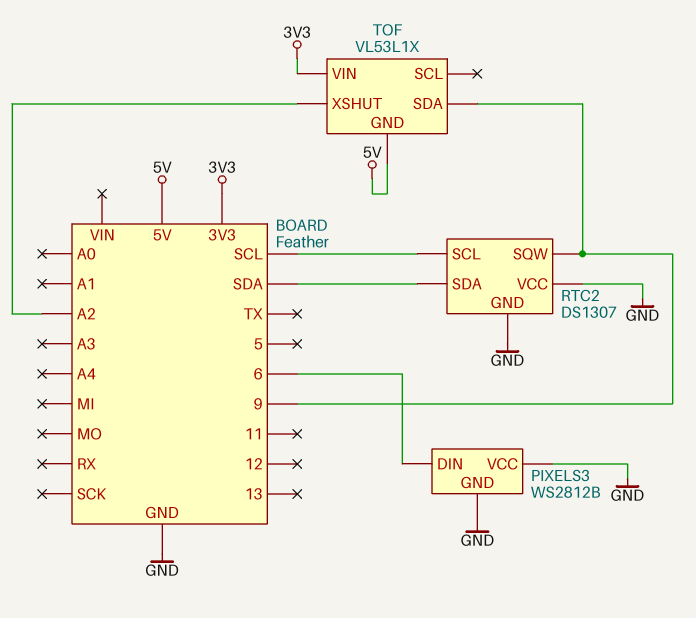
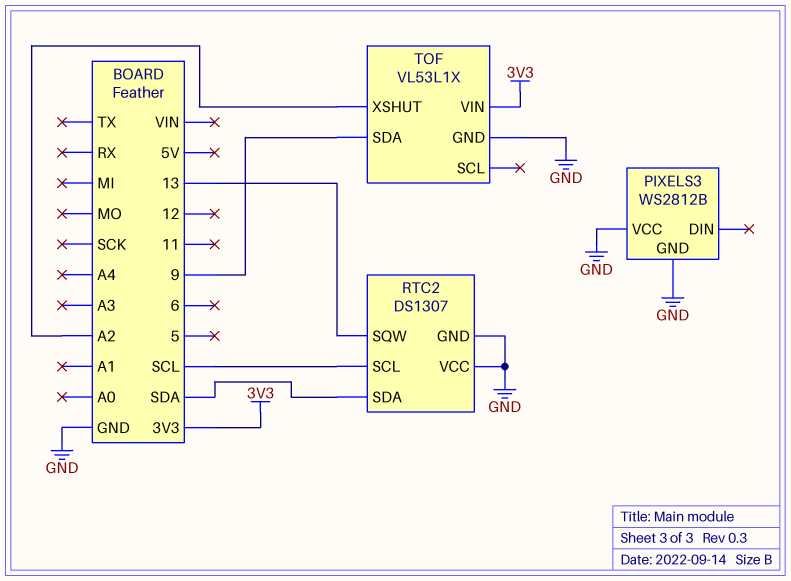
PIXELS3 pin DIN: 6 -> none
RTC2 pin SQW: 9 -> 13
TOF pin GND: 5V -> GND

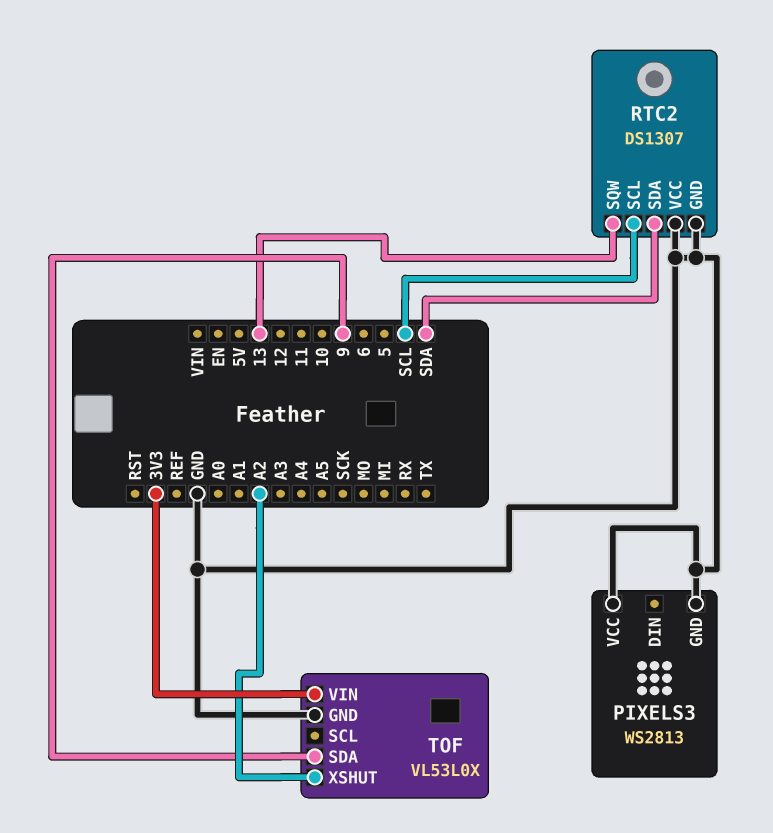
PIXELS3: WS2812B -> WS2813
TOF: VL53L1X -> VL53L0X

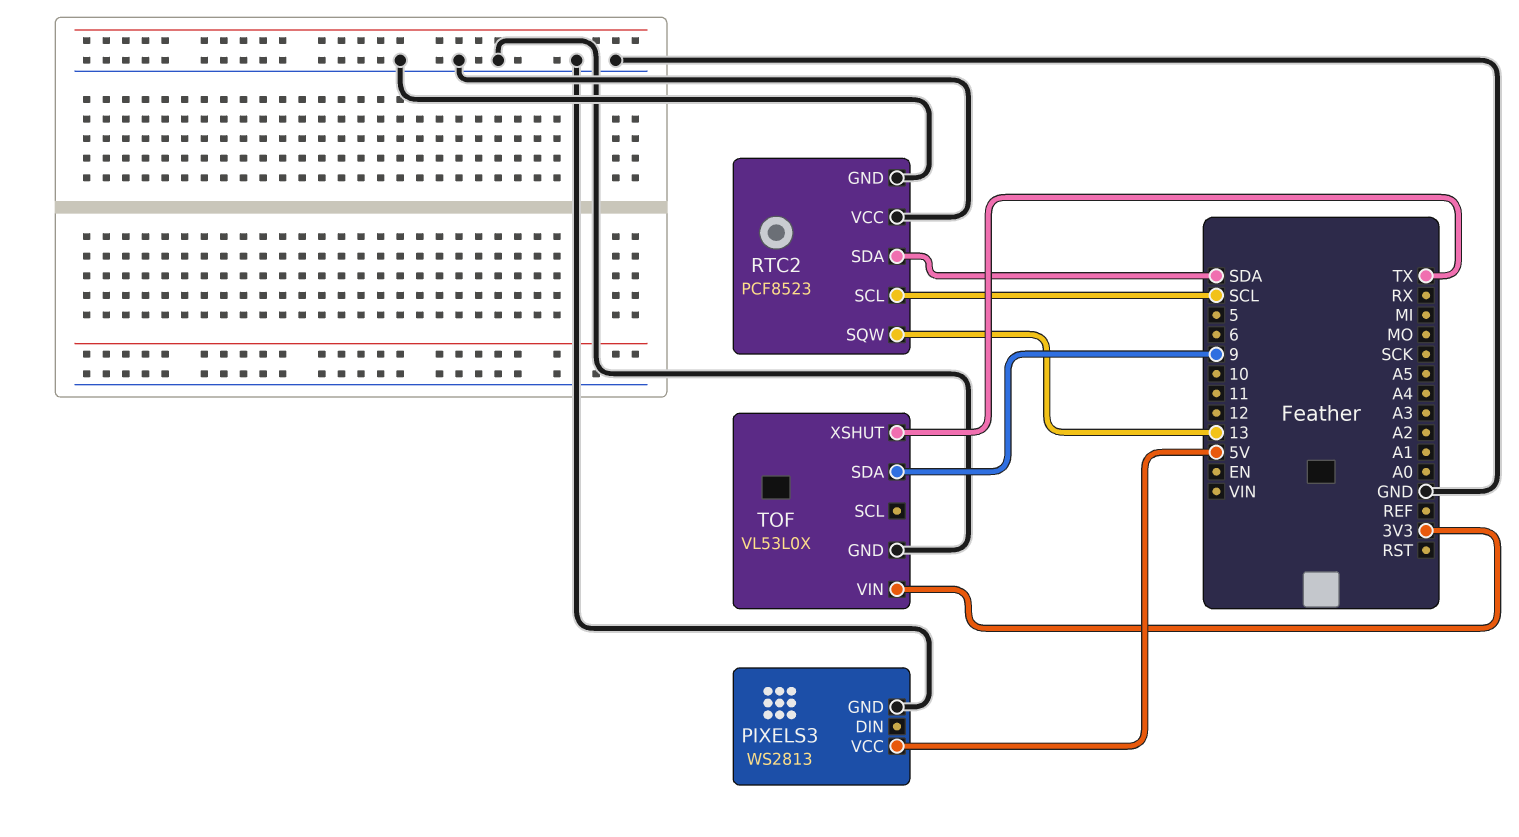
PIXELS3 pin VCC: GND -> 5V
RTC2: DS1307 -> PCF8523
TOF pin XSHUT: A2 -> TX

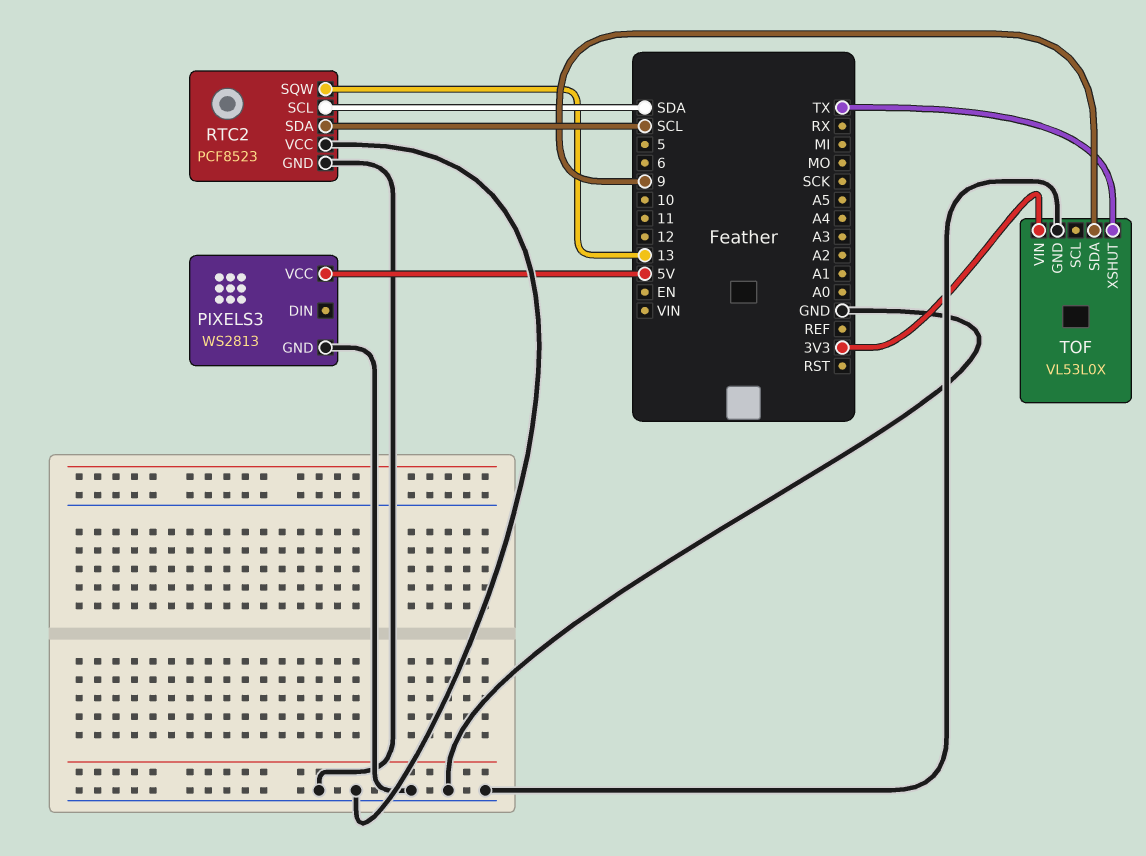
RTC2 pin SCL: SCL -> SDA
RTC2 pin SDA: SDA -> SCL

